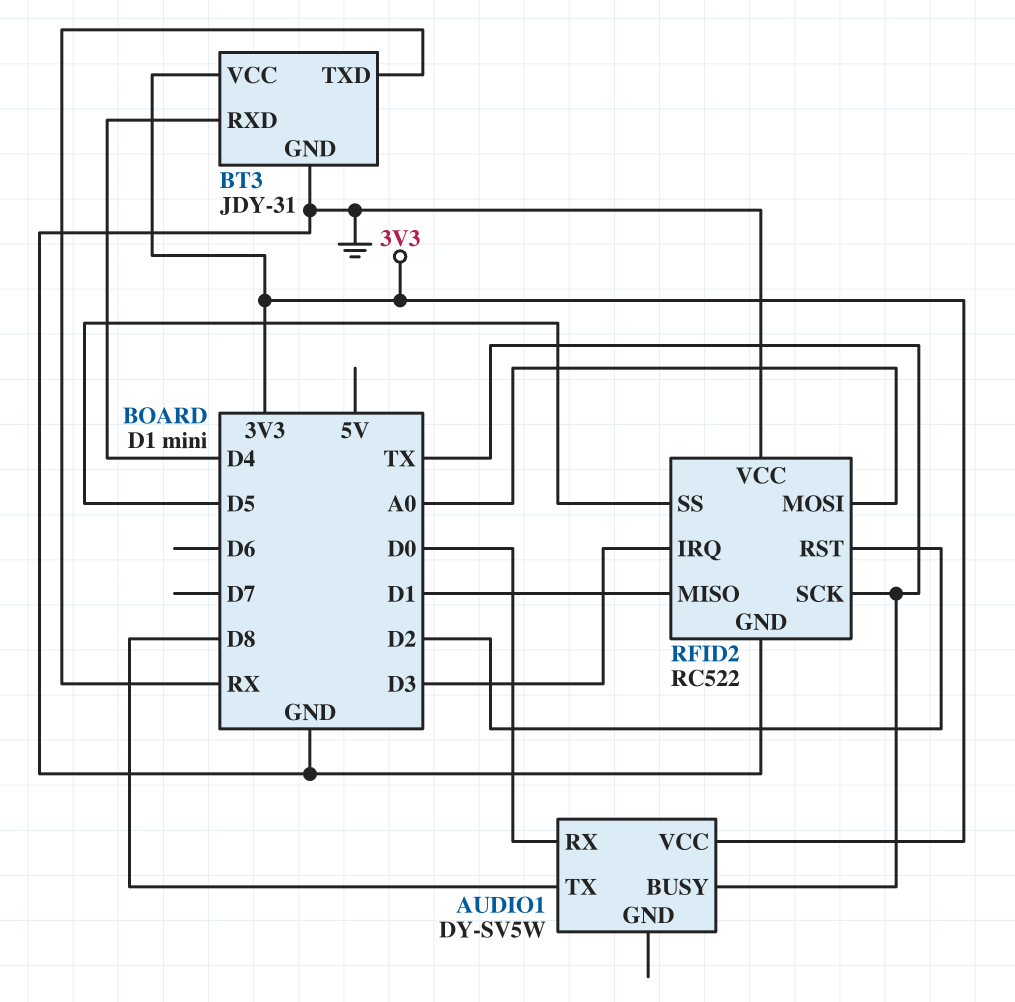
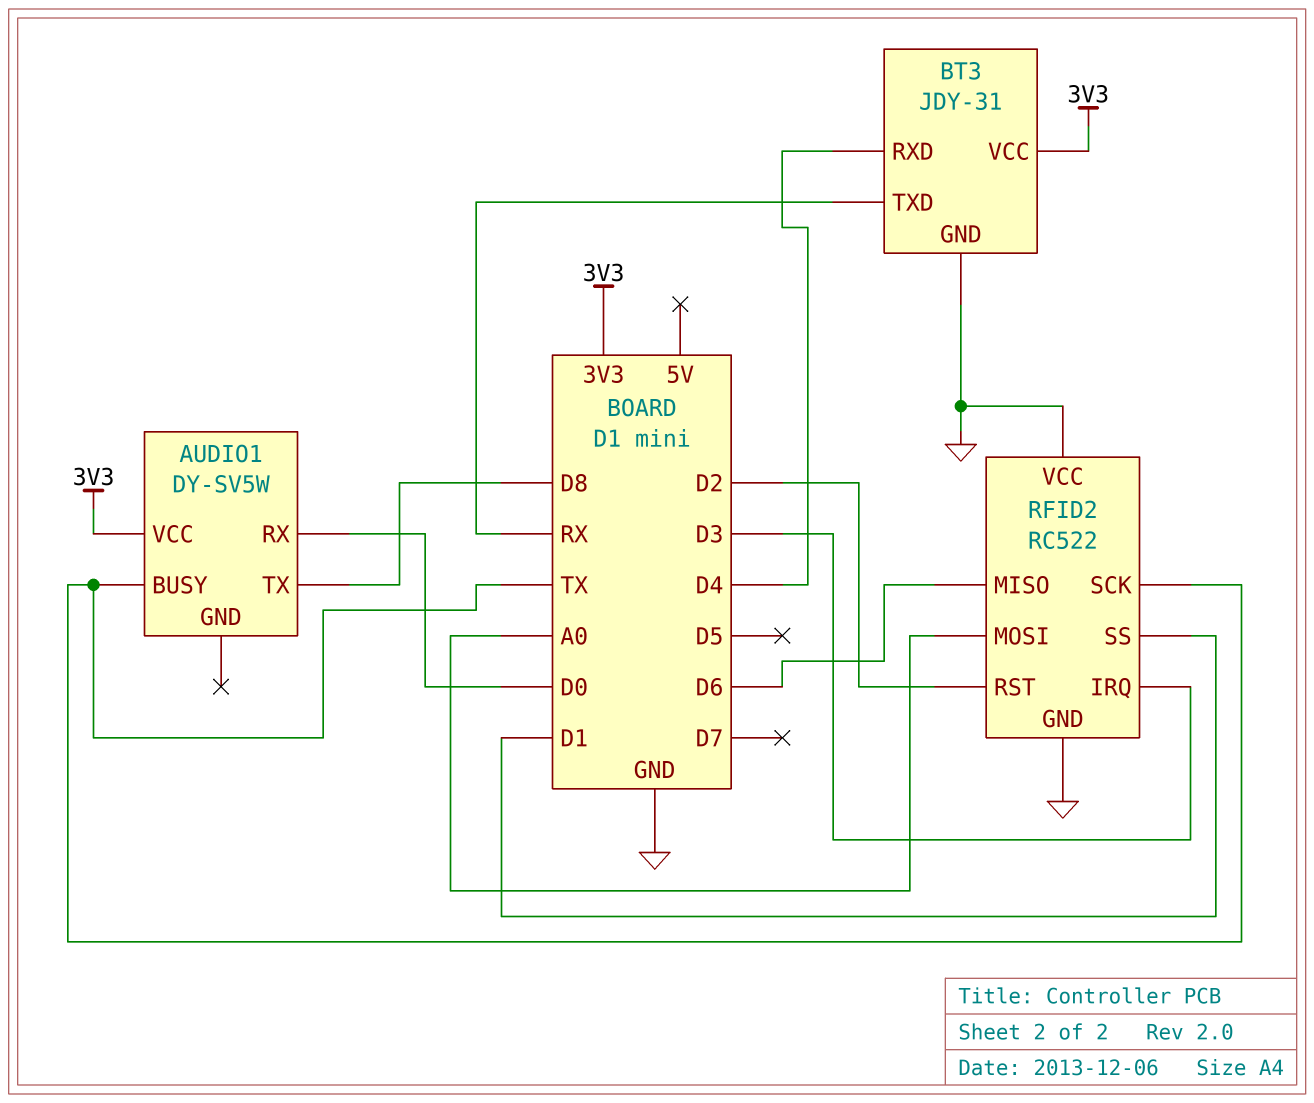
RFID2 pin MISO: D1 -> D6
RFID2 pin SS: D5 -> D1

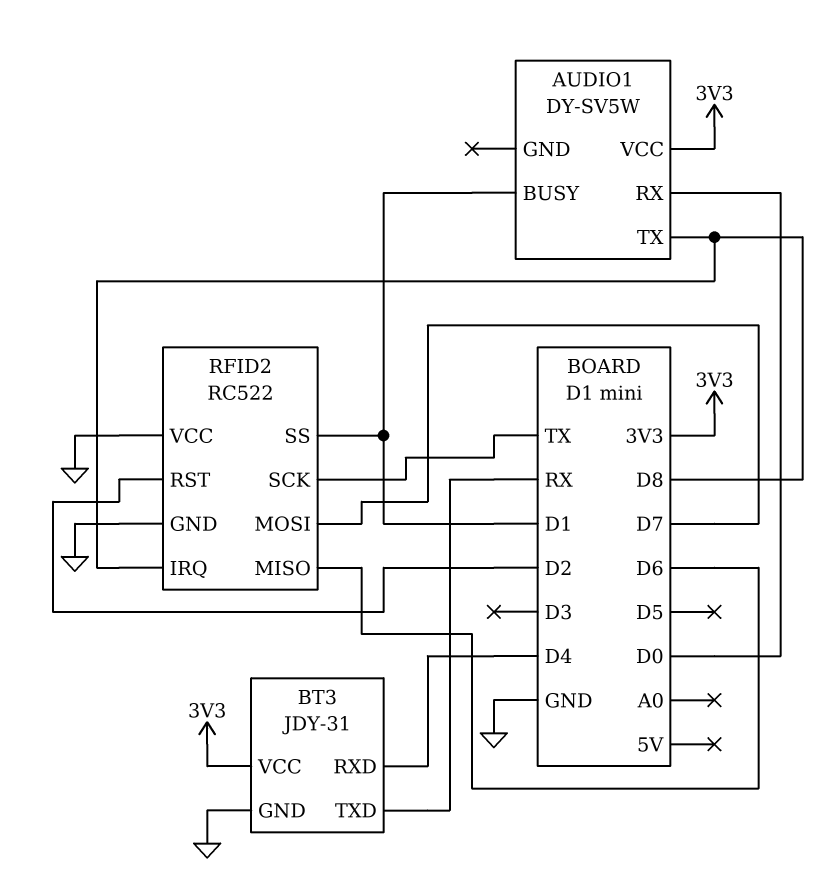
AUDIO1 pin BUSY: TX -> D1
RFID2 pin IRQ: D3 -> D8
RFID2 pin MOSI: A0 -> D7

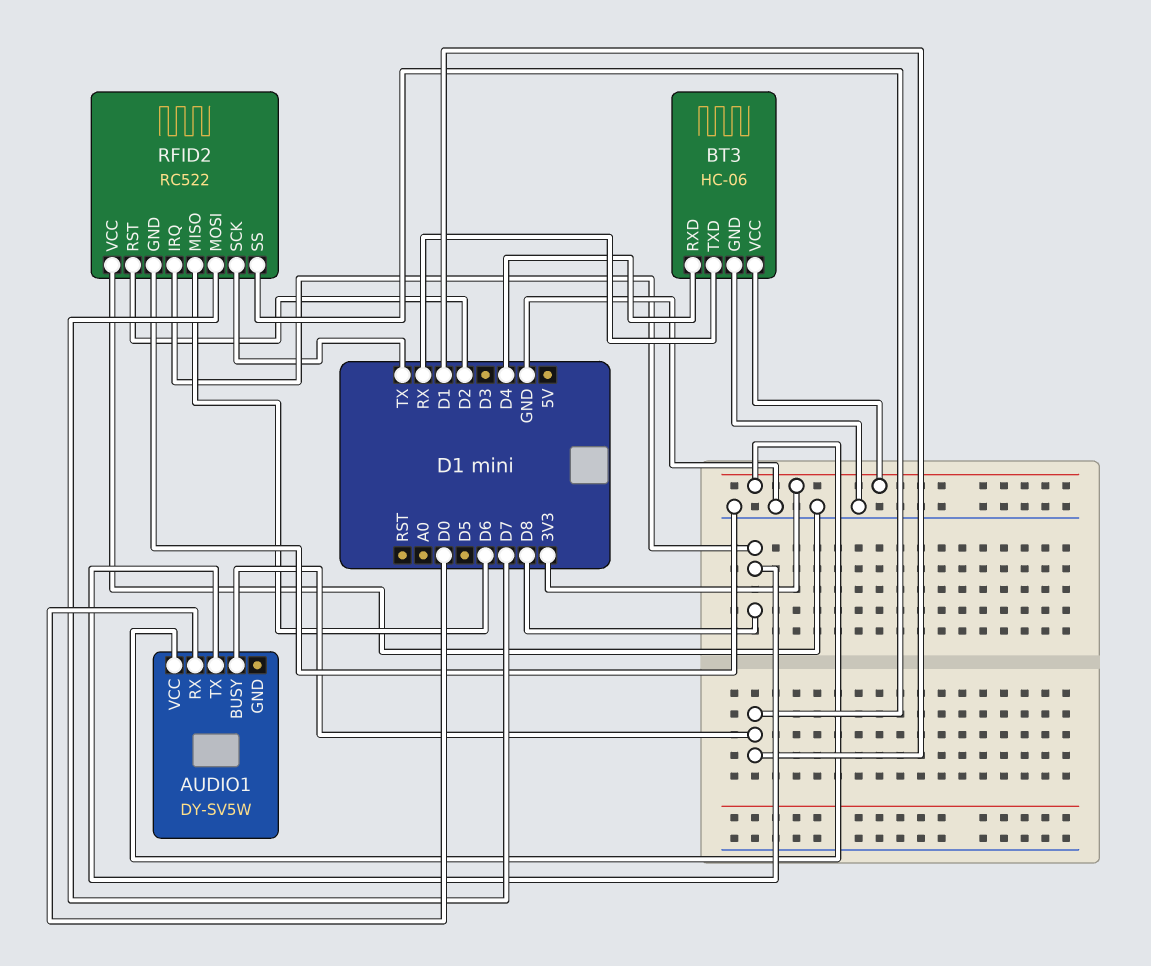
BT3: JDY-31 -> HC-06

